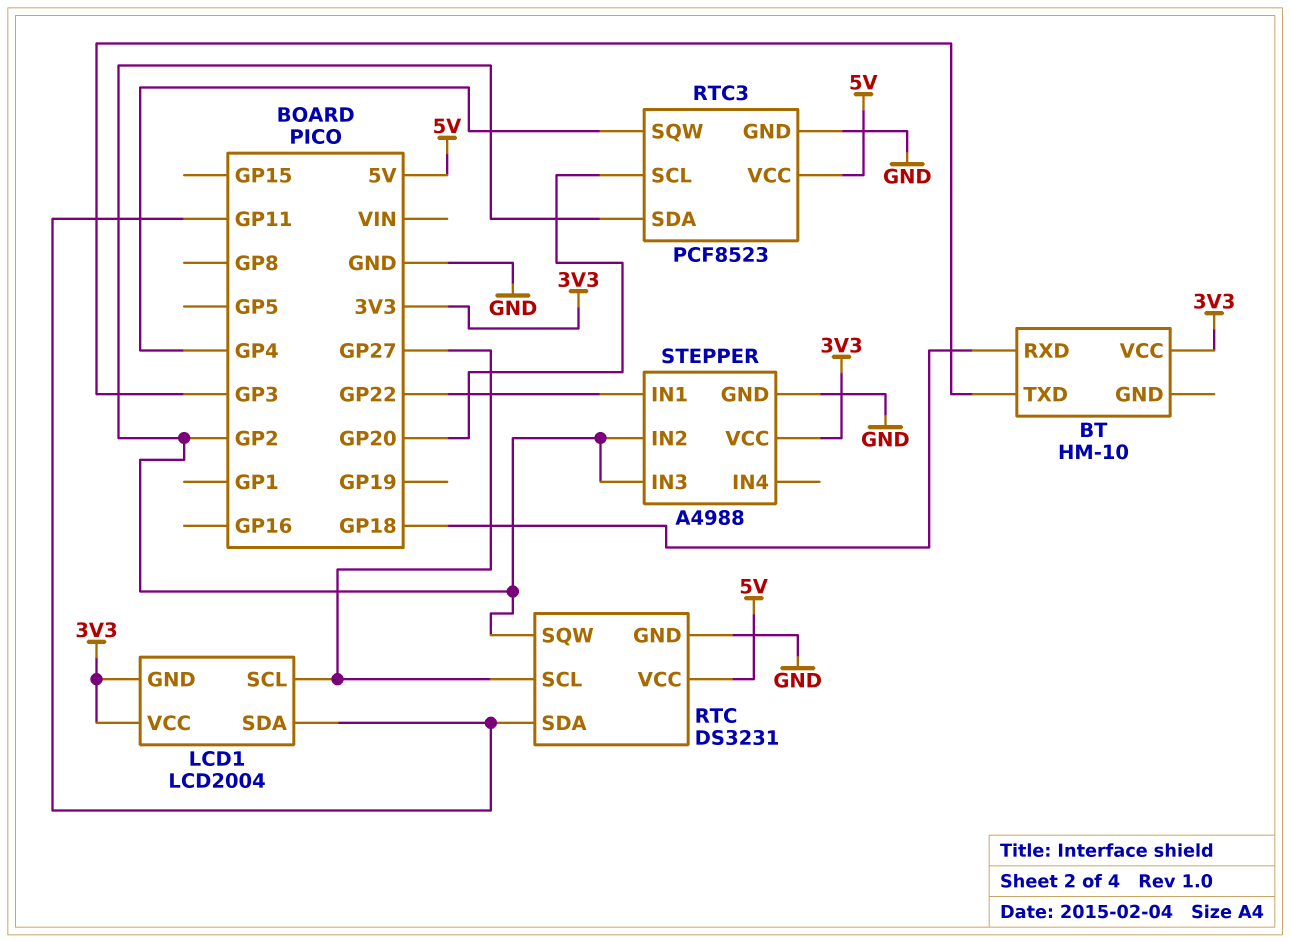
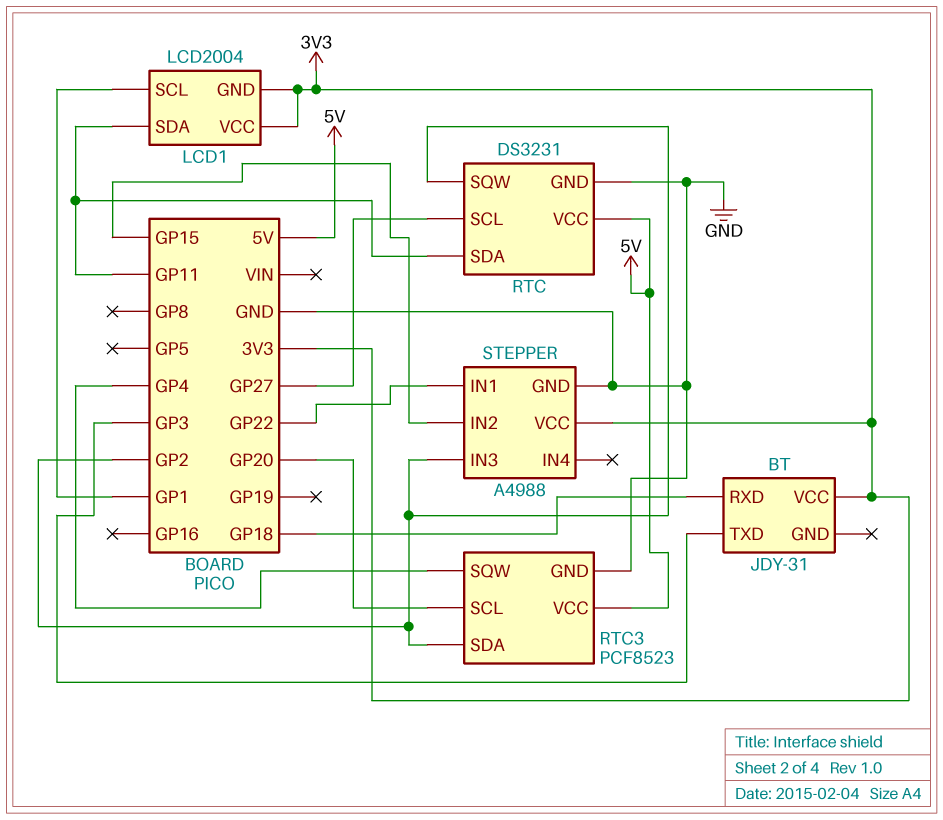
BT: HM-10 -> JDY-31
LCD1 pin SCL: GP27 -> GP1
STEPPER pin IN2: GP2 -> GP15

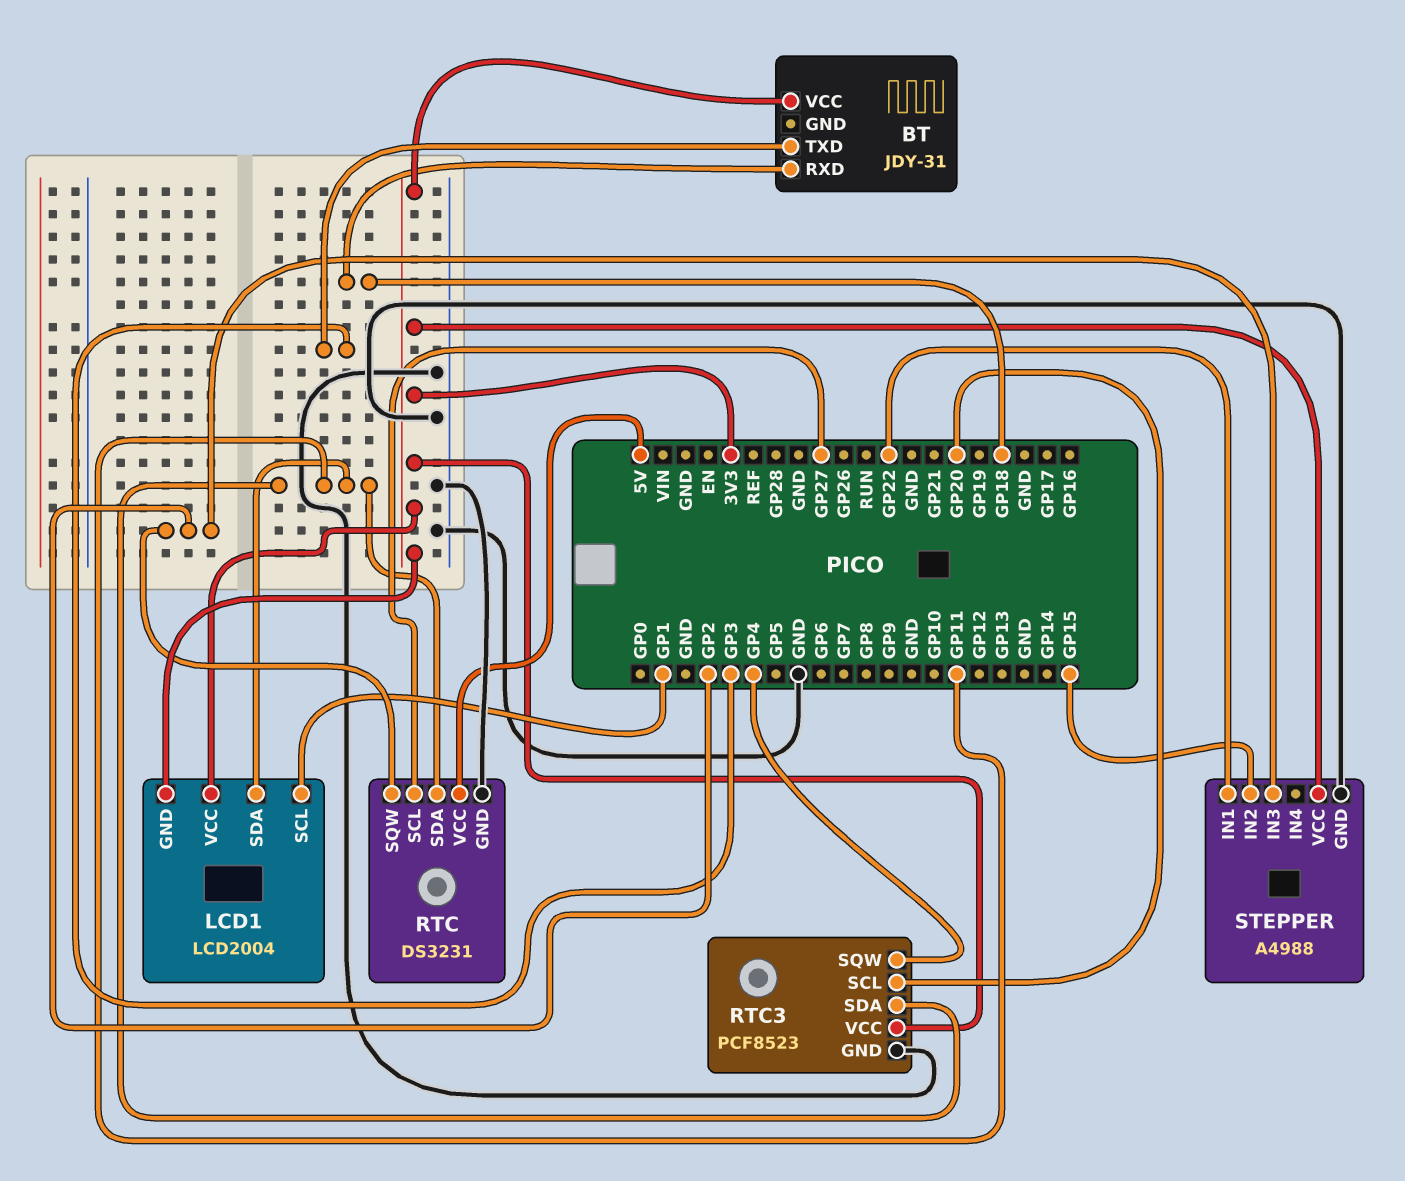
RTC3 pin SDA: GP2 -> GP11
RTC3 pin VCC: 5V -> 3V3

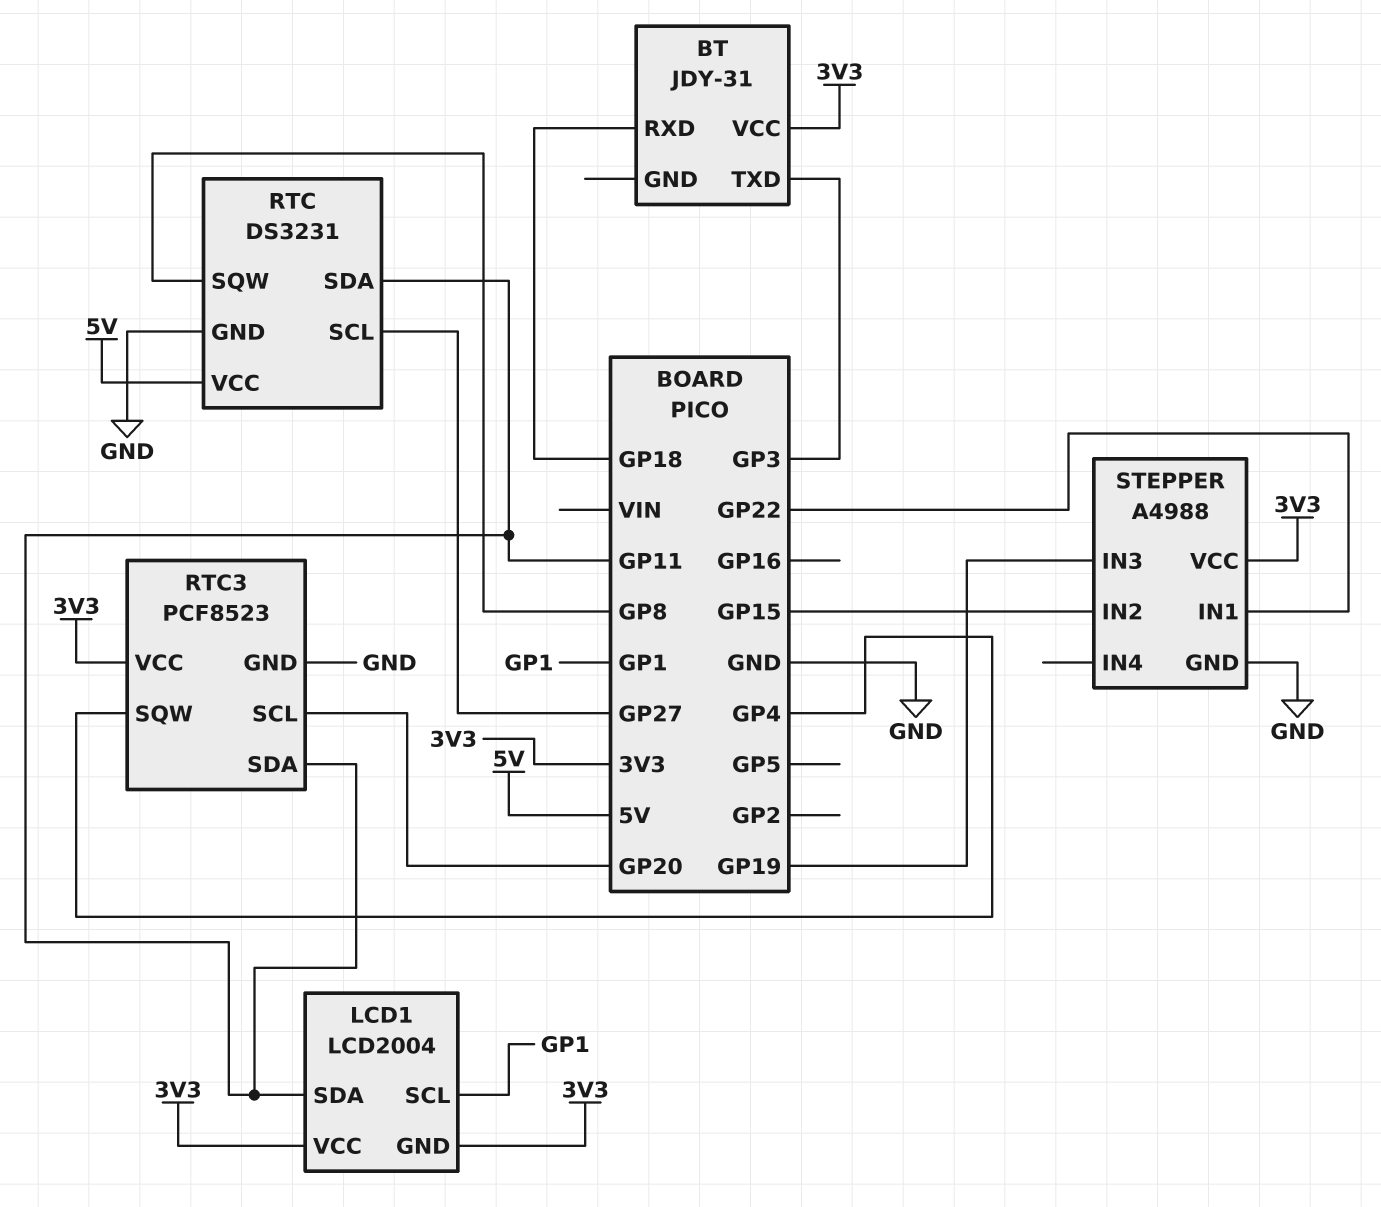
RTC pin SQW: GP2 -> GP8
STEPPER pin IN3: GP2 -> GP19

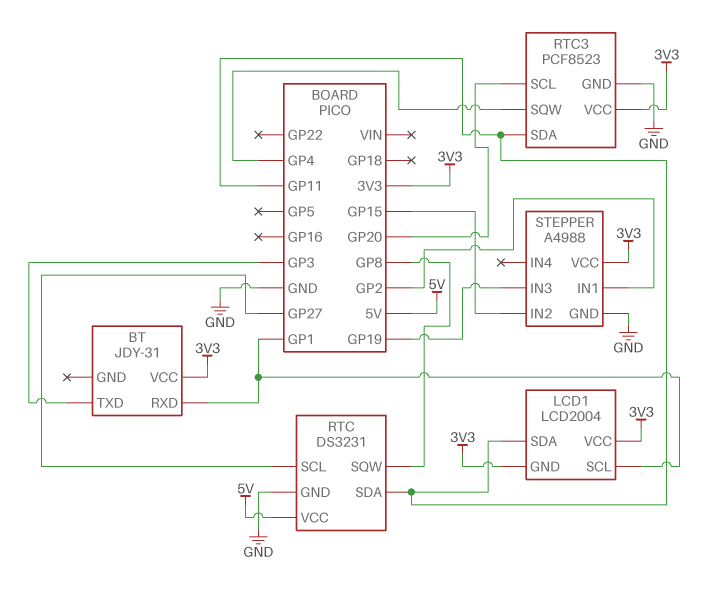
BT pin RXD: GP18 -> GP1
STEPPER pin IN1: GP22 -> GP2

